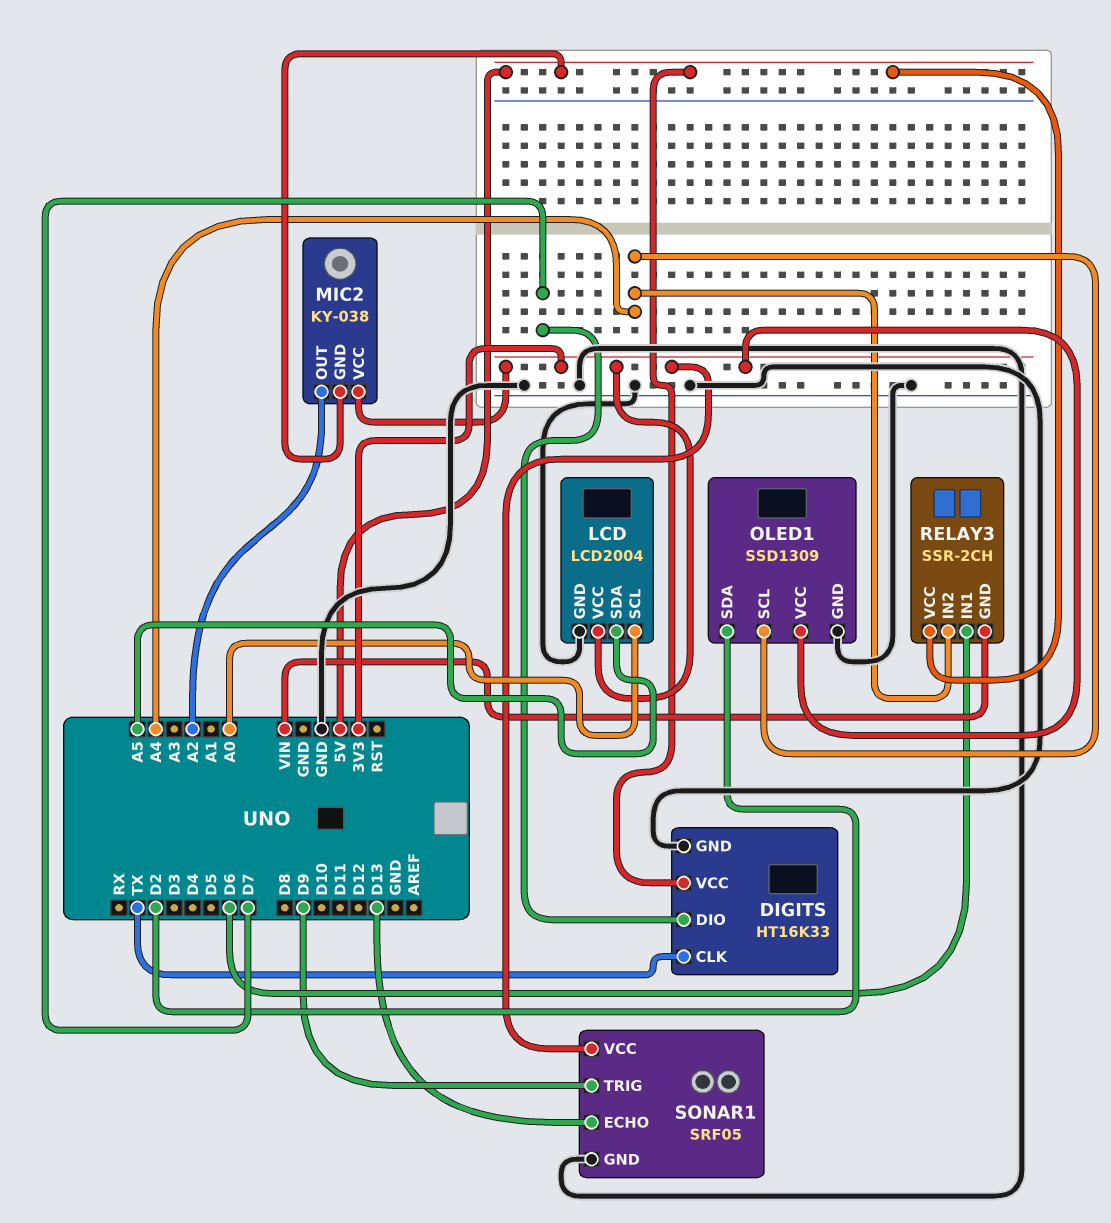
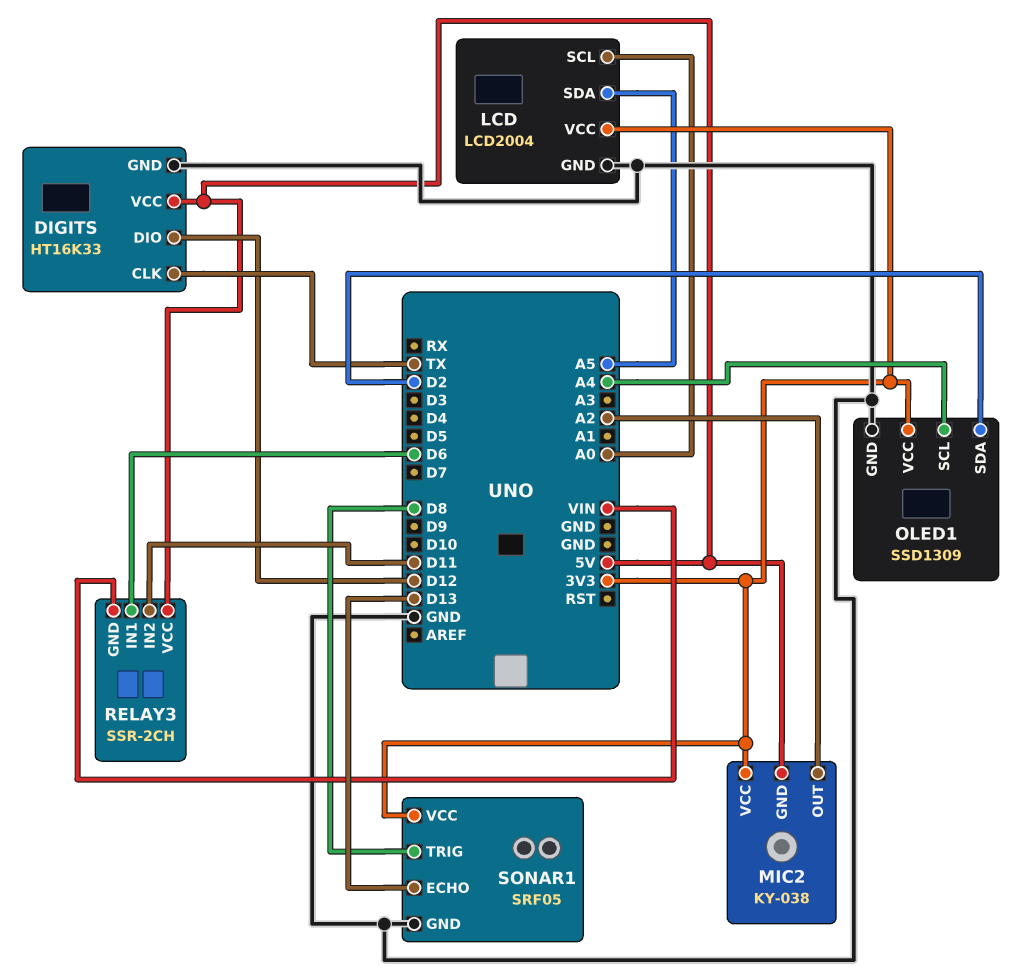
DIGITS pin DIO: D7 -> D12
RELAY3 pin IN2: A4 -> D11
SONAR1 pin TRIG: D9 -> D8

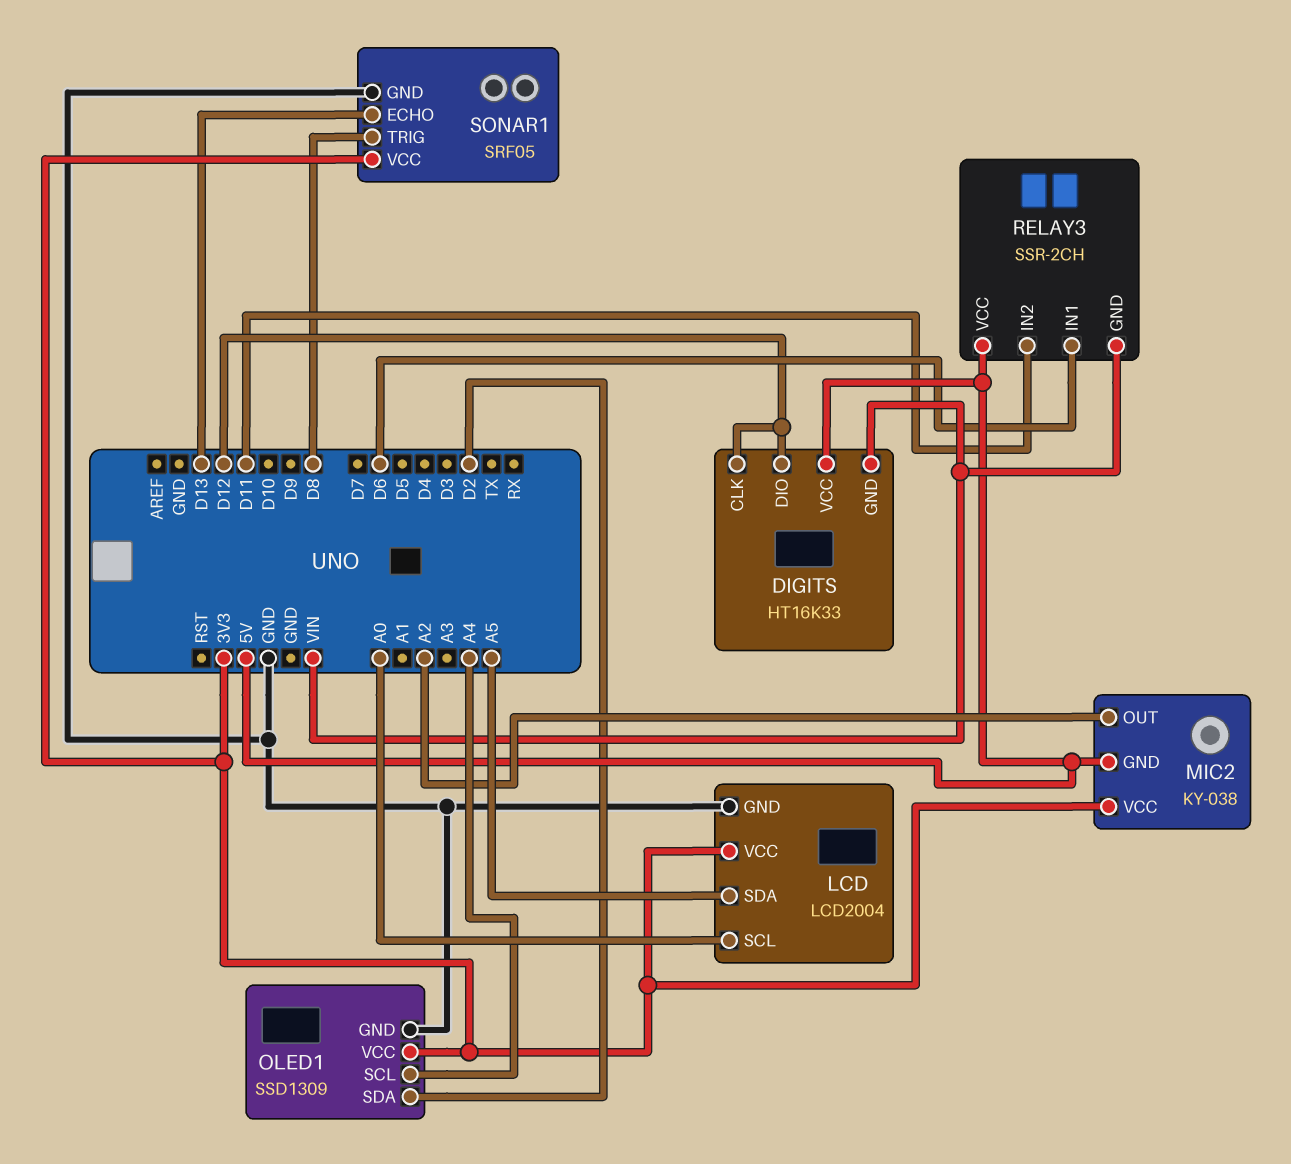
DIGITS pin CLK: TX -> D12
DIGITS pin GND: GND -> VIN

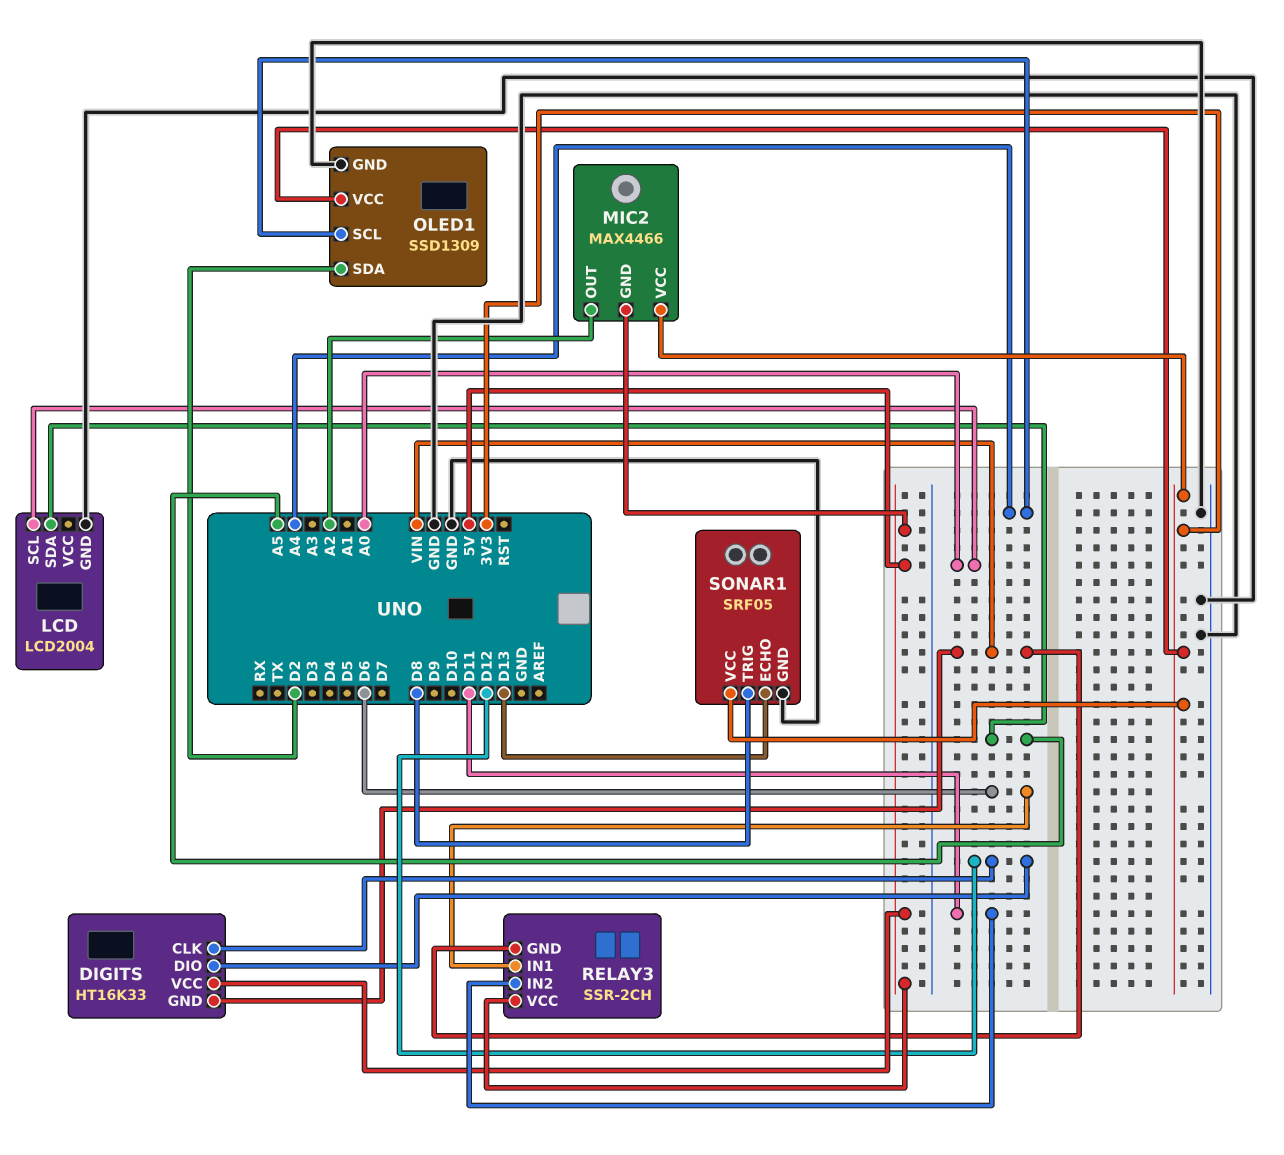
LCD pin VCC: 3V3 -> none
MIC2: KY-038 -> MAX4466

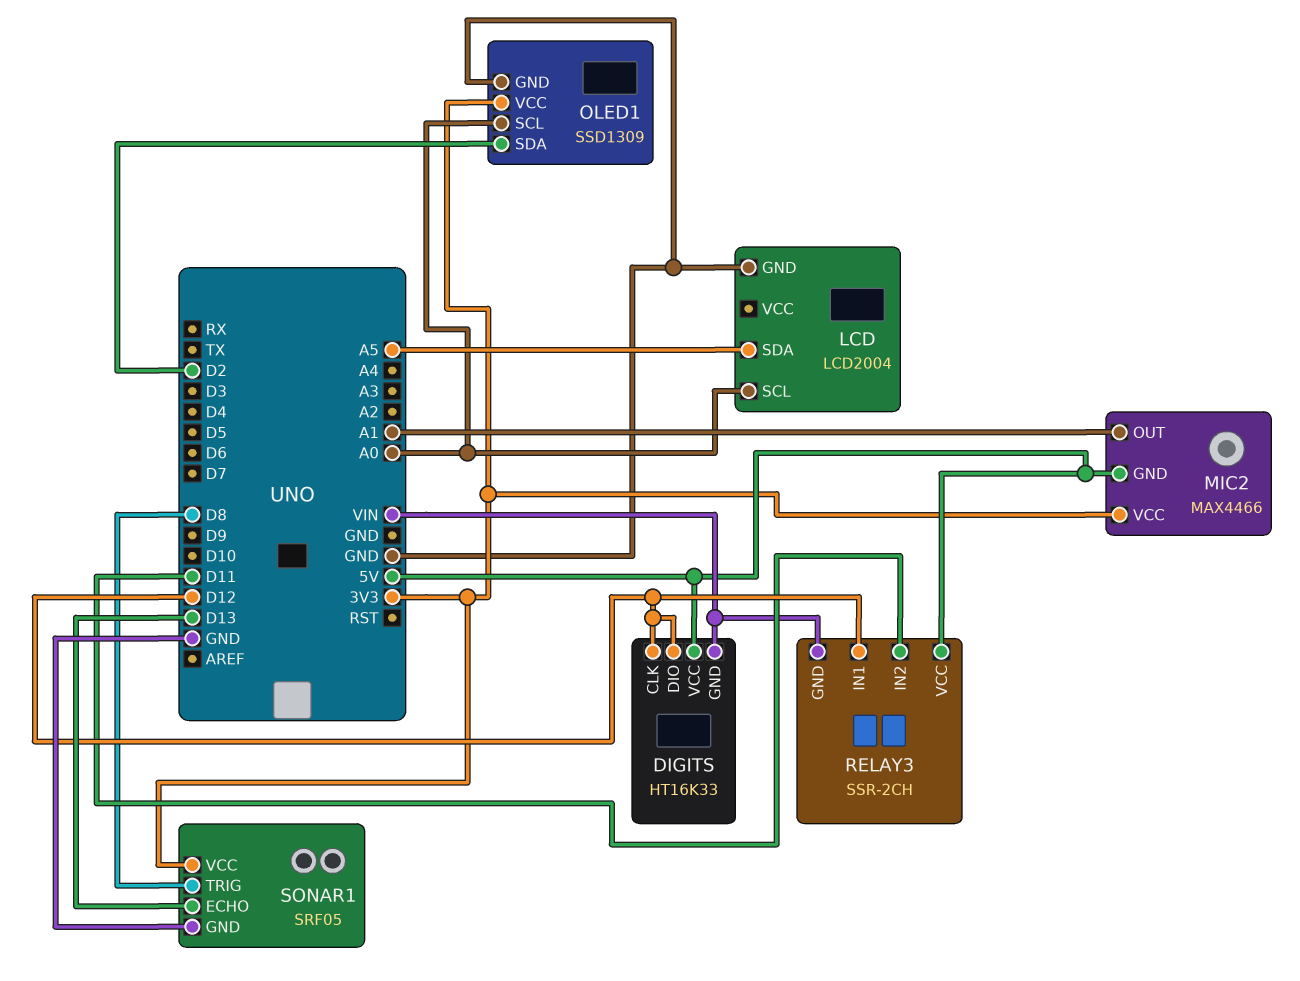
MIC2 pin OUT: A2 -> A1
OLED1 pin SCL: A4 -> A0
RELAY3 pin IN1: D6 -> D12

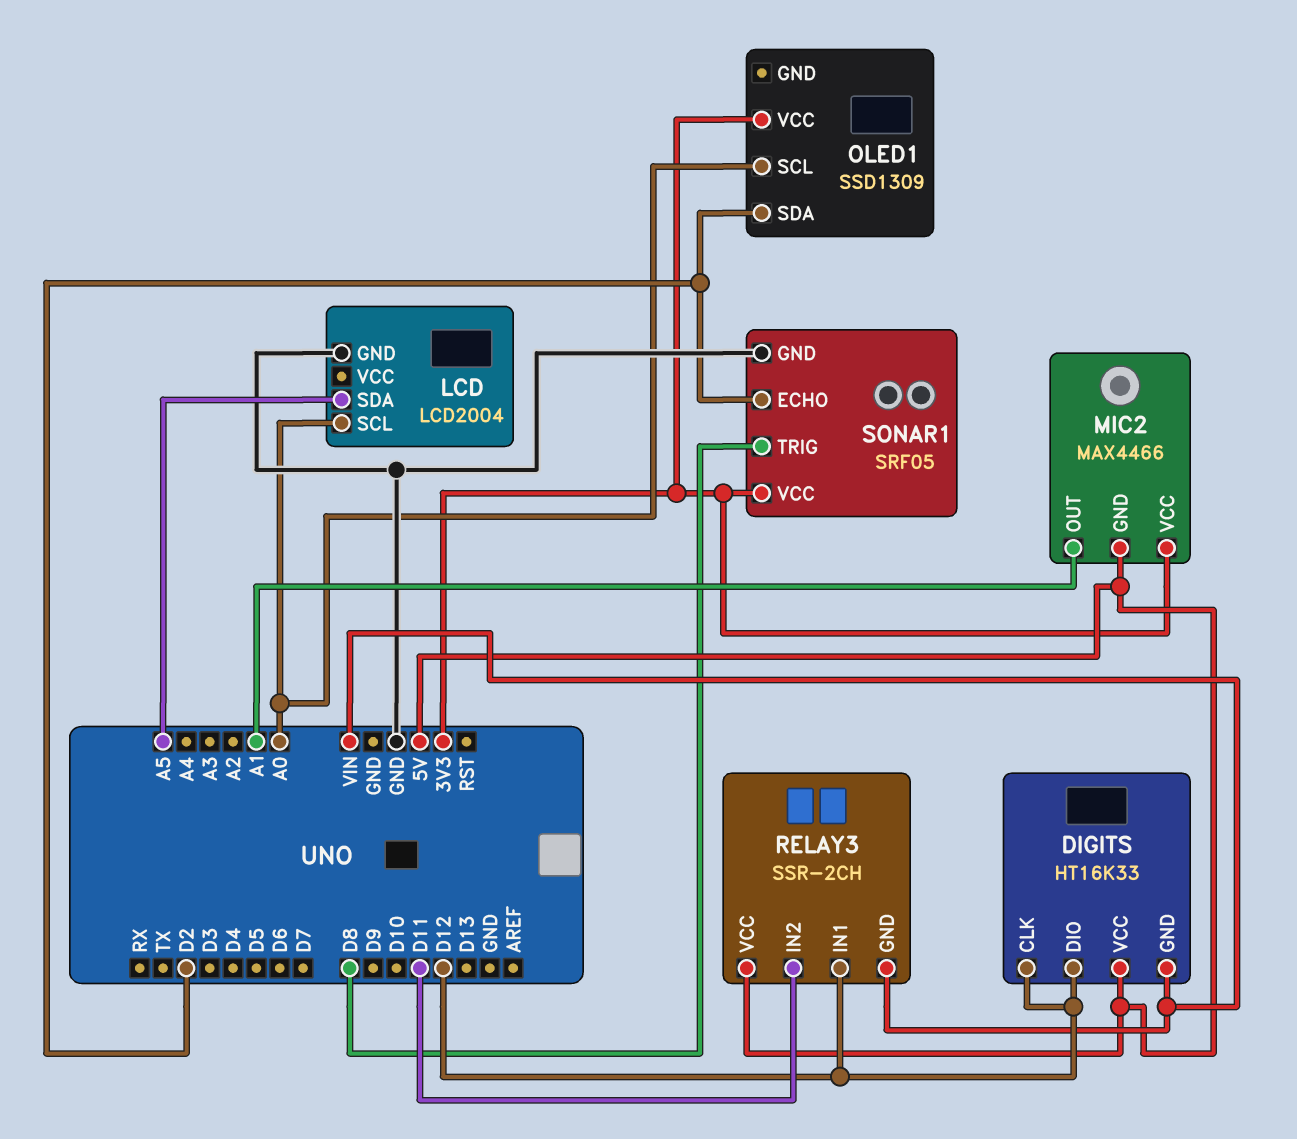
OLED1 pin GND: GND -> none
SONAR1 pin ECHO: D13 -> D2

